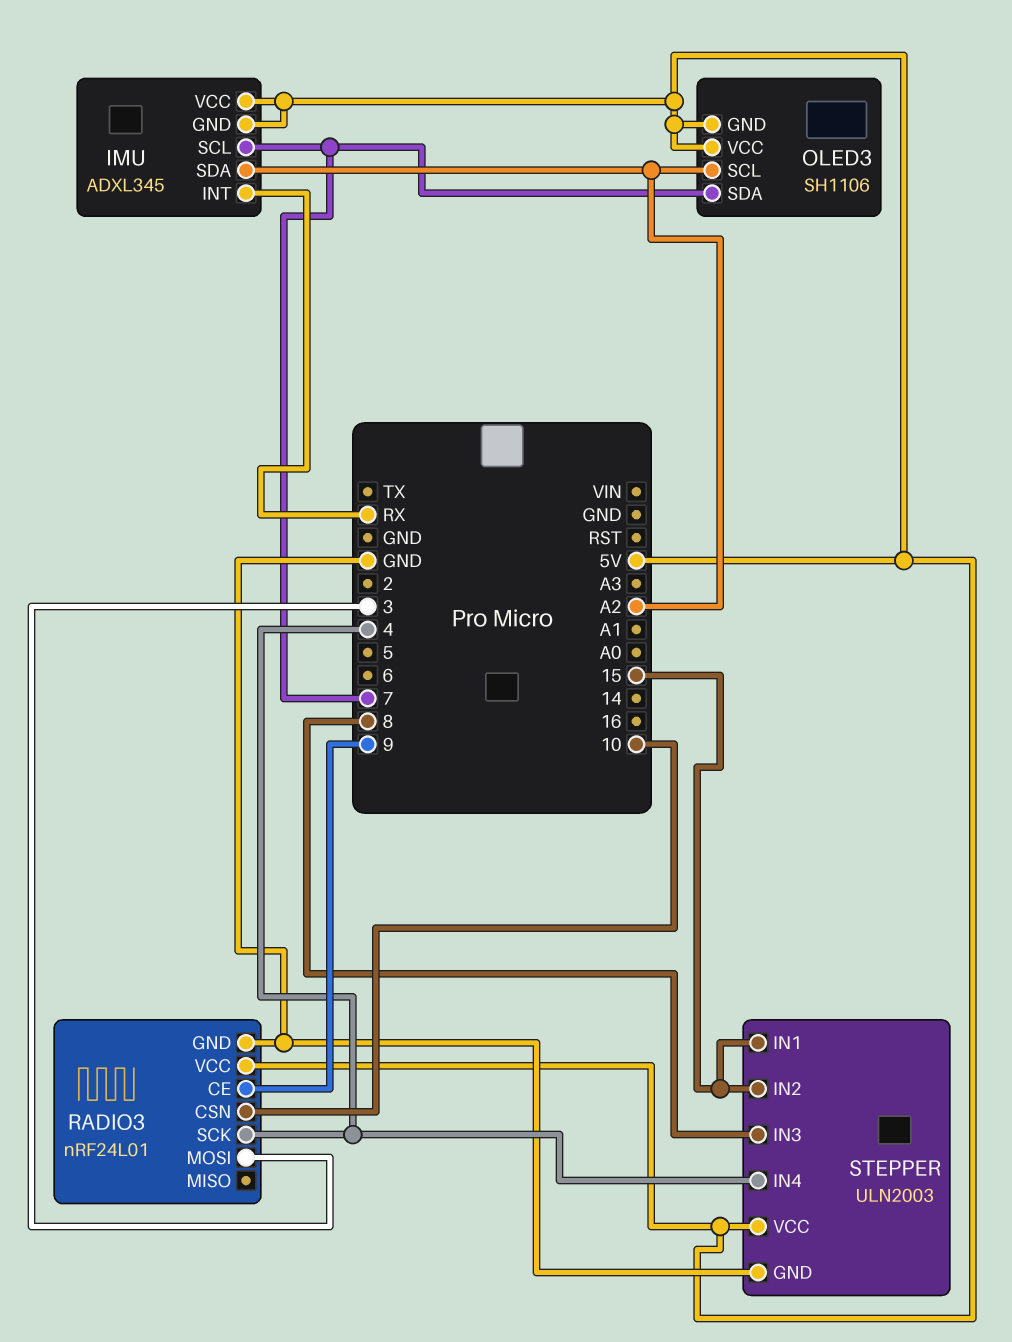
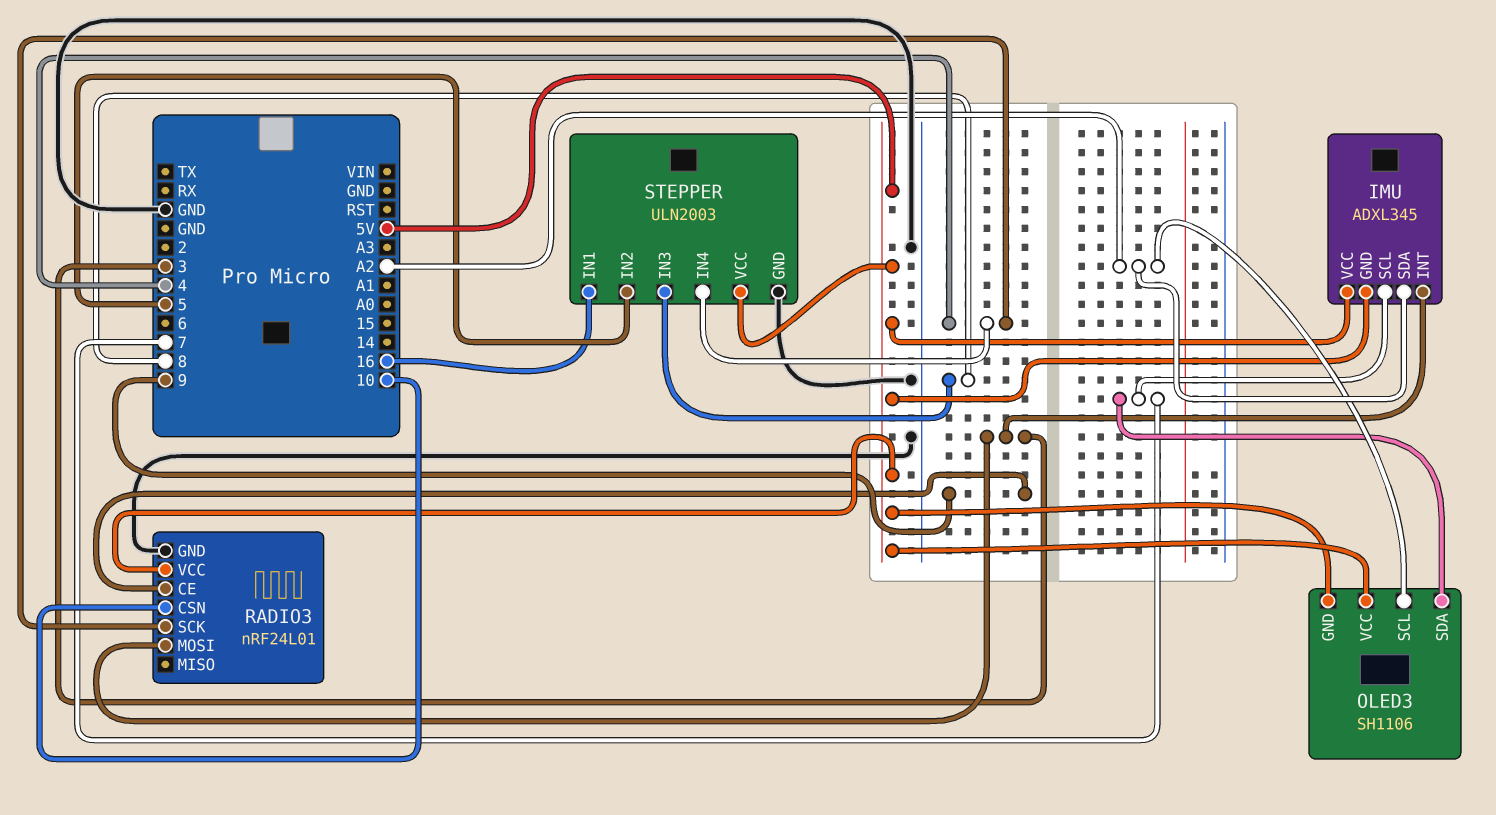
IMU pin INT: RX -> 3
STEPPER pin IN1: 15 -> 16
STEPPER pin IN2: 15 -> 5

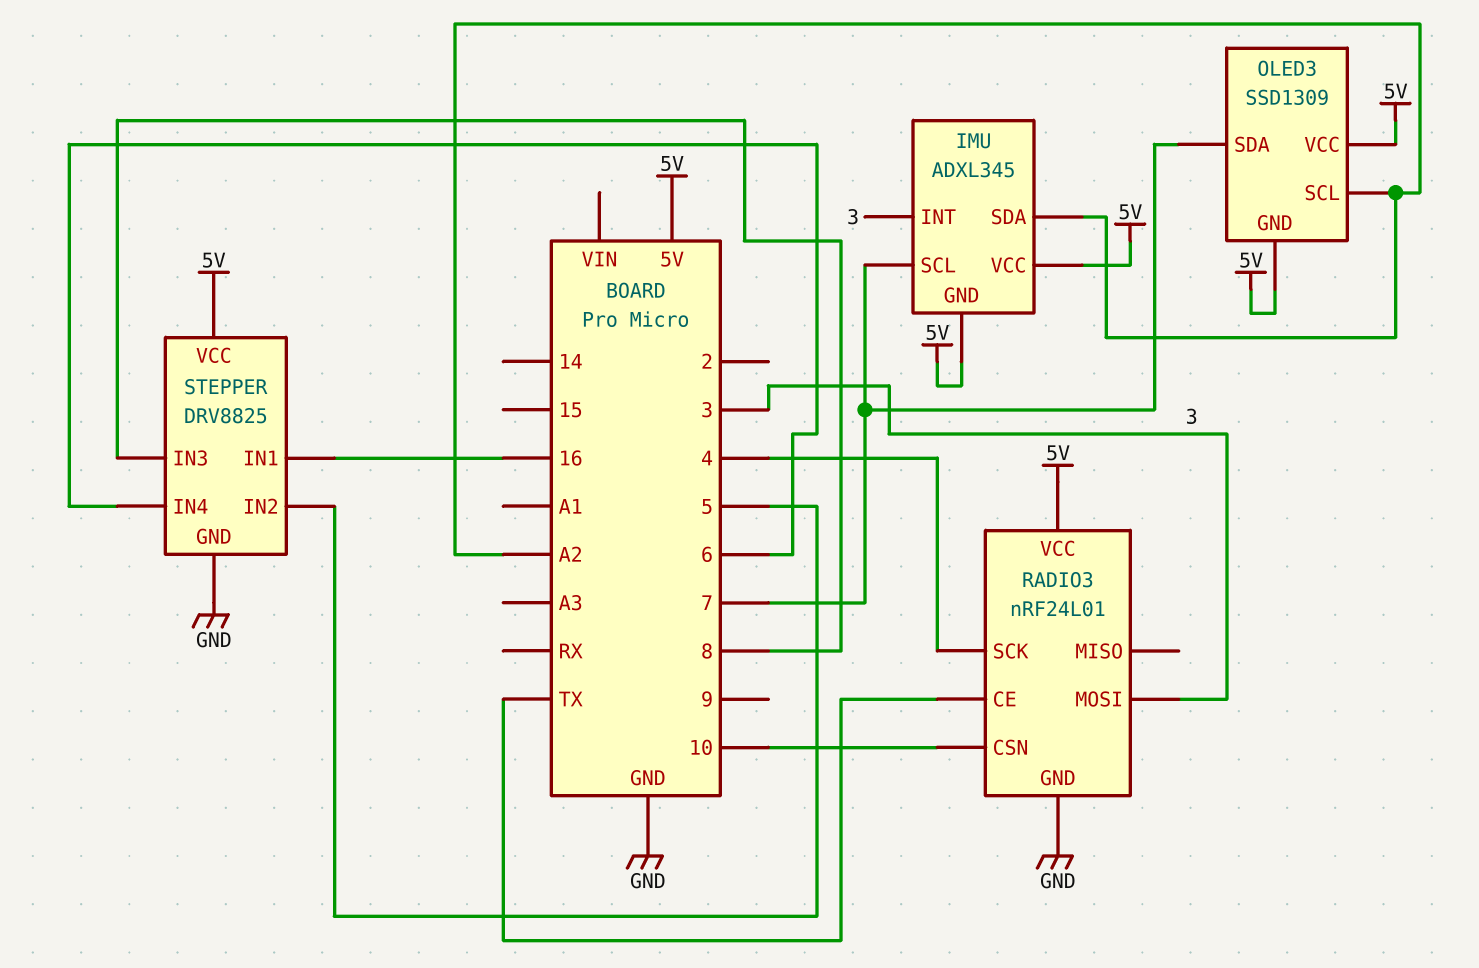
OLED3: SH1106 -> SSD1309
RADIO3 pin CE: 9 -> TX
STEPPER: ULN2003 -> DRV8825
STEPPER pin IN4: 4 -> 6

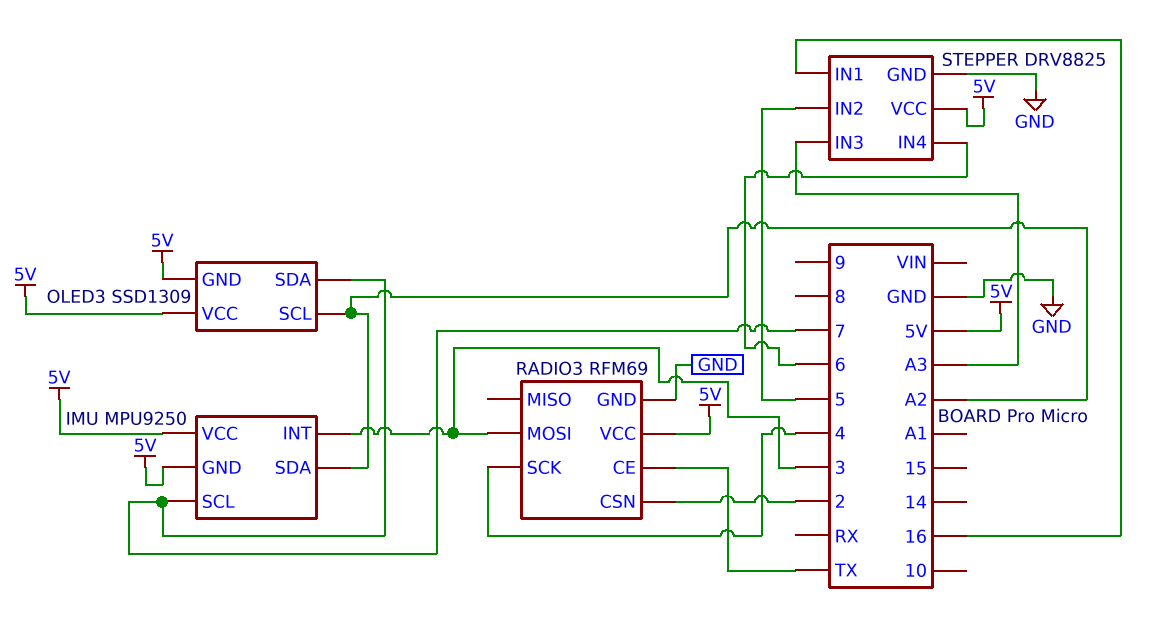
IMU: ADXL345 -> MPU9250
RADIO3: nRF24L01 -> RFM69
RADIO3 pin CSN: 10 -> 2
STEPPER pin IN3: 8 -> A3

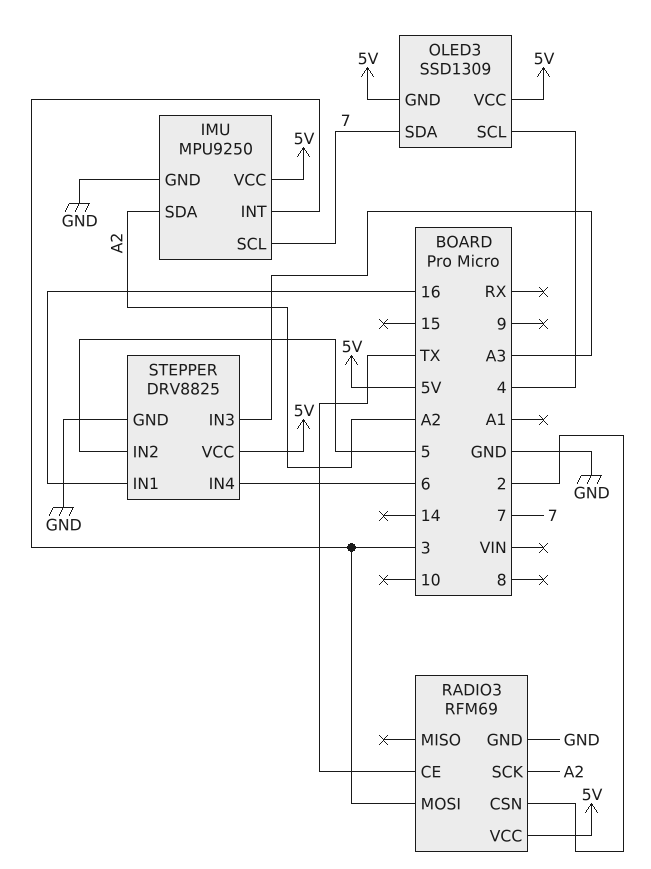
IMU pin GND: 5V -> GND
OLED3 pin SCL: A2 -> 4
RADIO3 pin SCK: 4 -> A2

